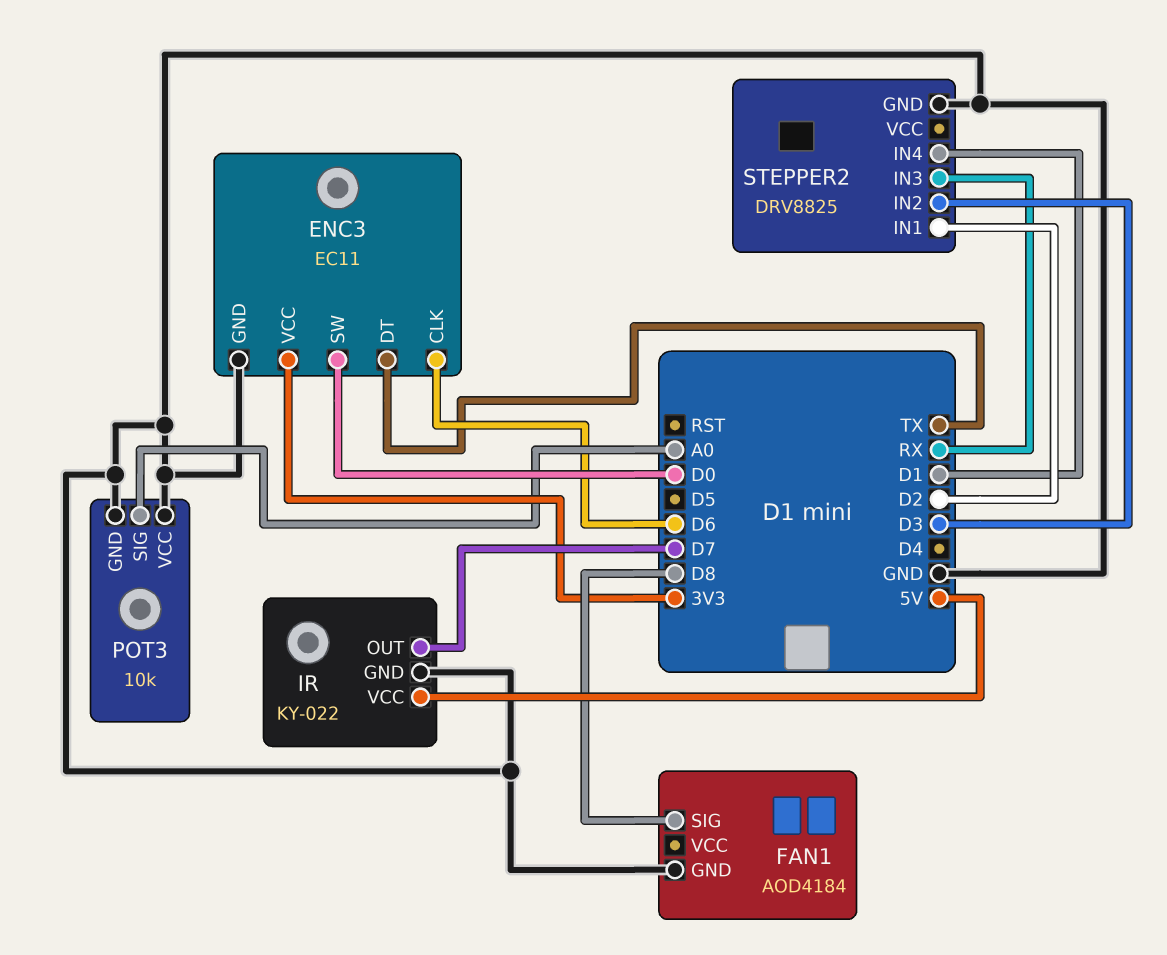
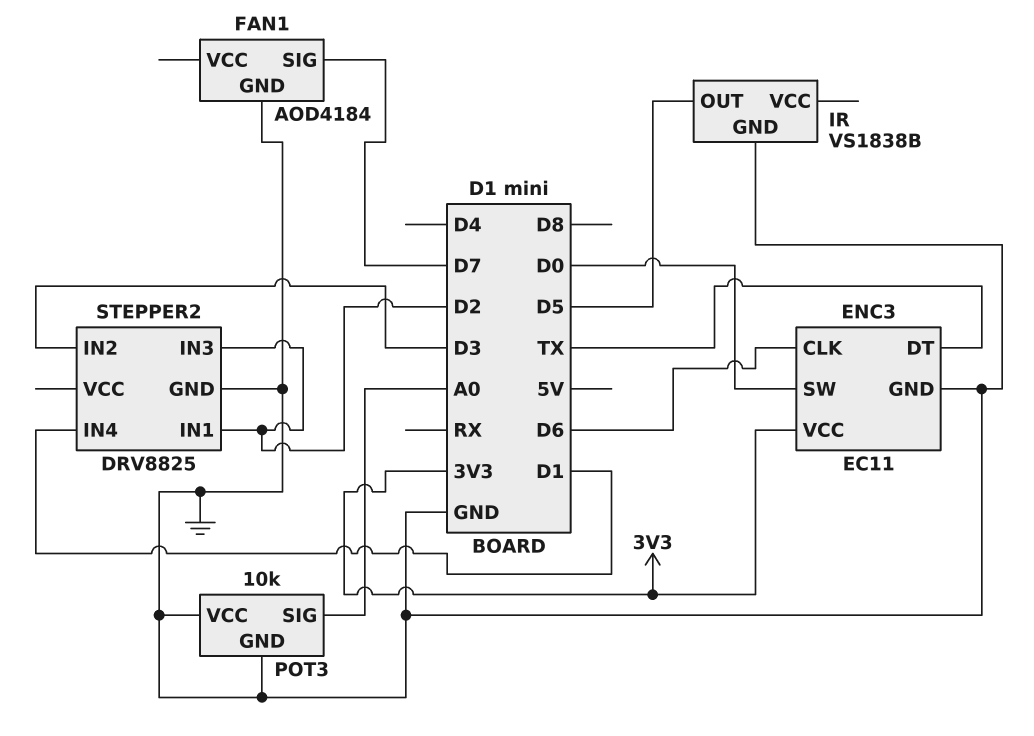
FAN1 pin SIG: D8 -> D7
IR: KY-022 -> VS1838B
IR pin OUT: D7 -> D5
IR pin VCC: 5V -> none
STEPPER2 pin IN3: RX -> D2

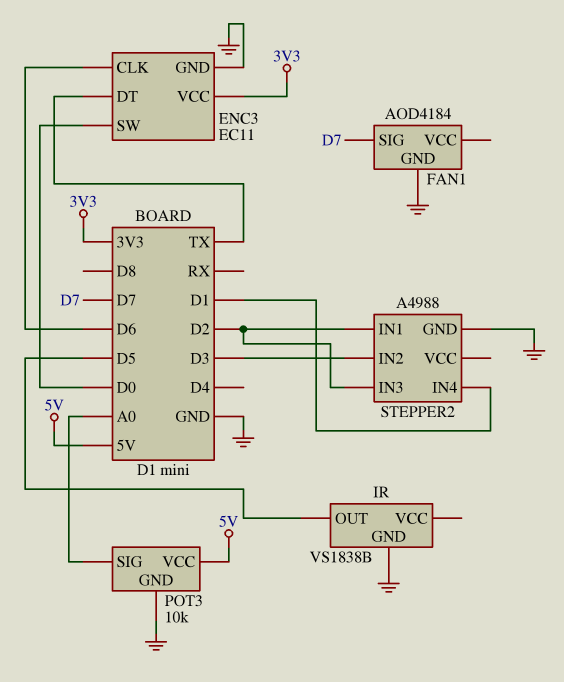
POT3 pin VCC: GND -> 5V
STEPPER2: DRV8825 -> A4988

